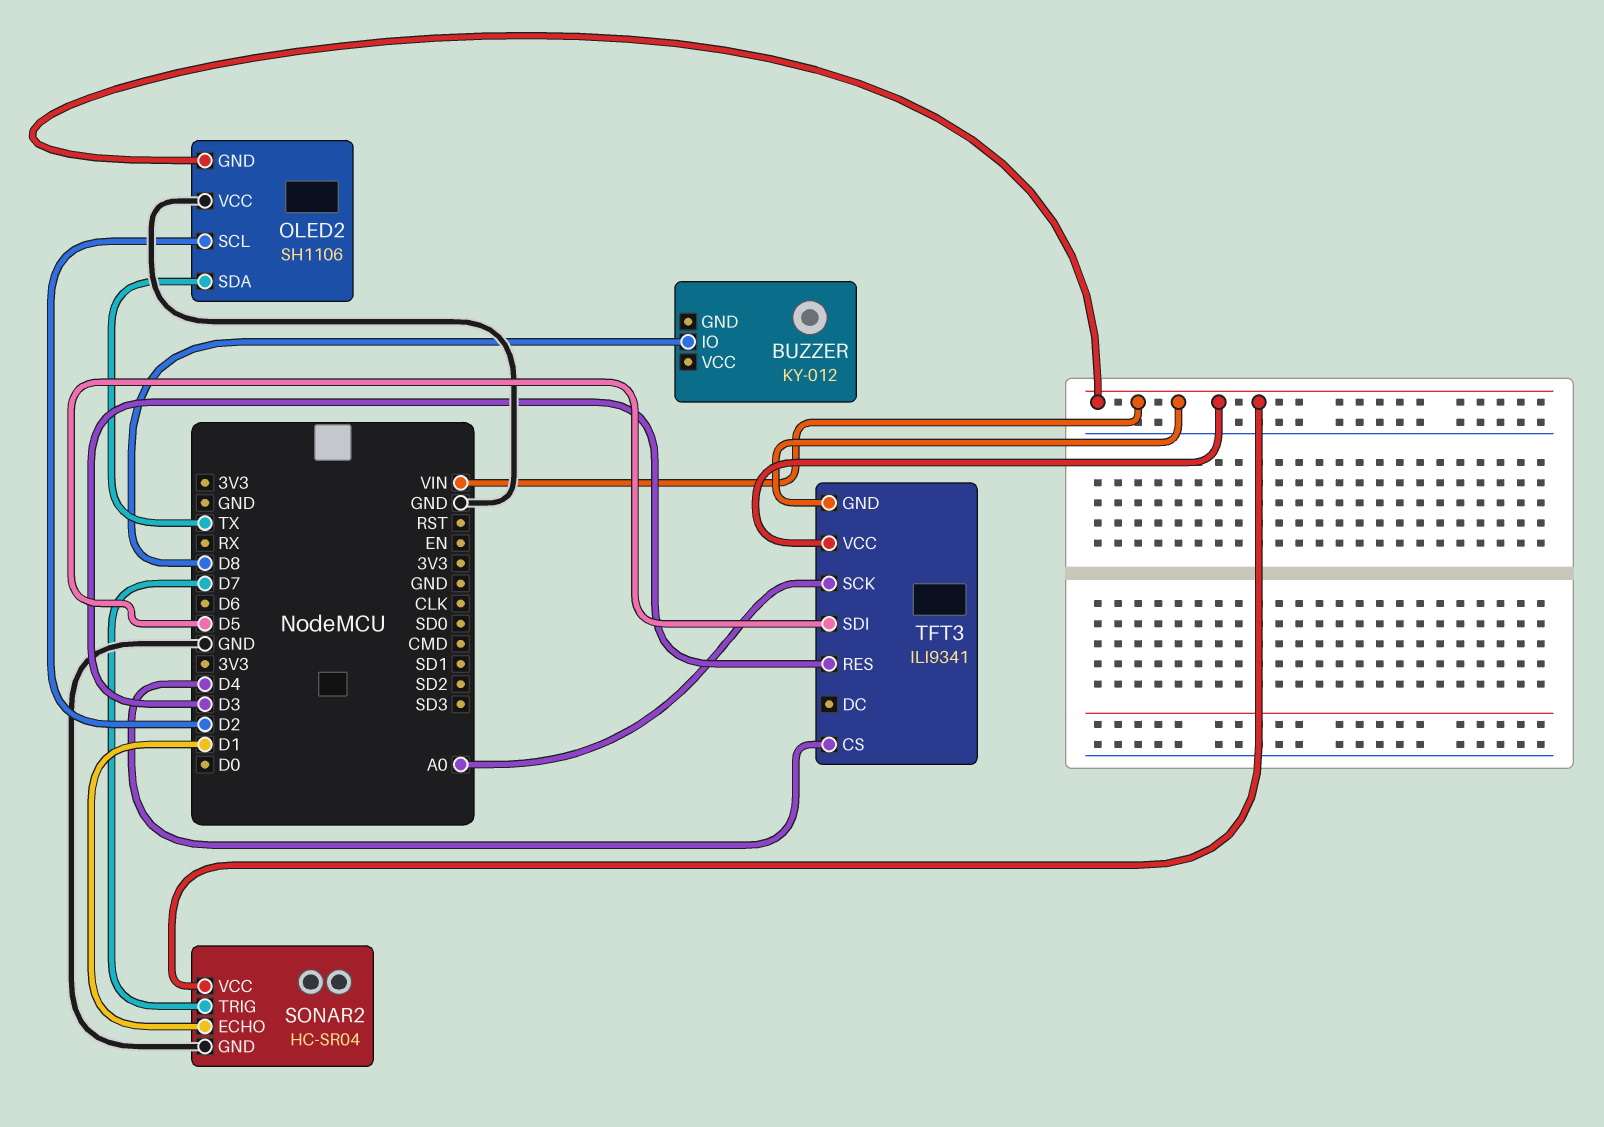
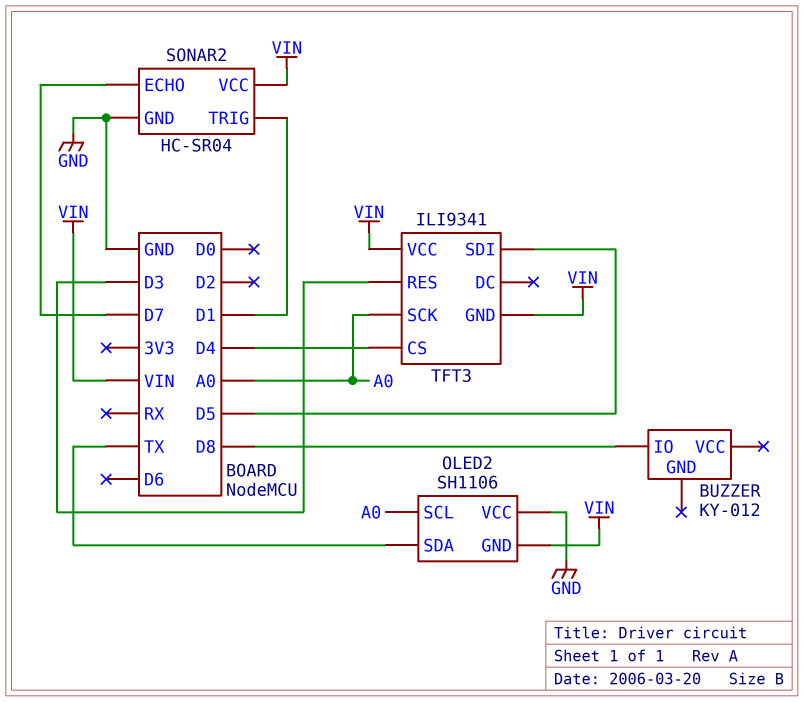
OLED2 pin SCL: D2 -> A0
SONAR2 pin ECHO: D1 -> D7
SONAR2 pin TRIG: D7 -> D1

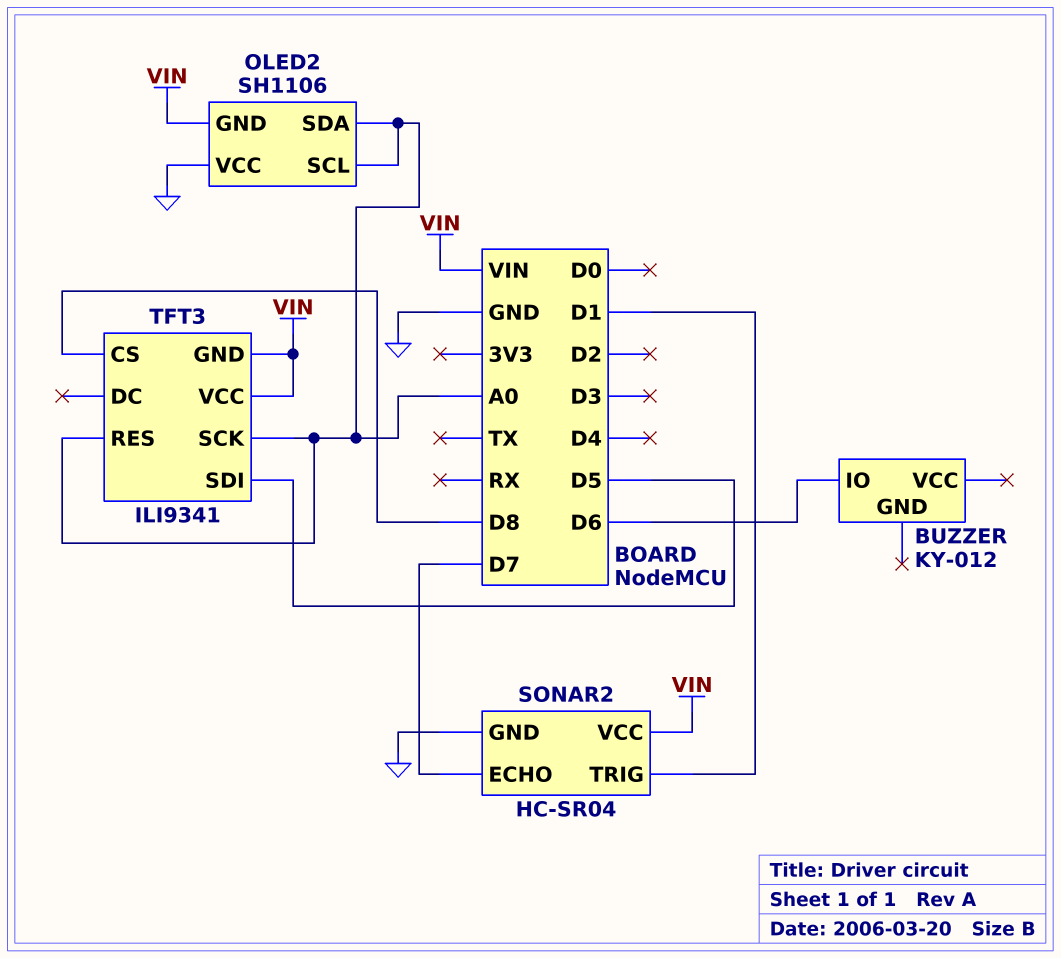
BUZZER pin IO: D8 -> D6
OLED2 pin SDA: TX -> A0
TFT3 pin CS: D4 -> D8
TFT3 pin RES: D3 -> A0

